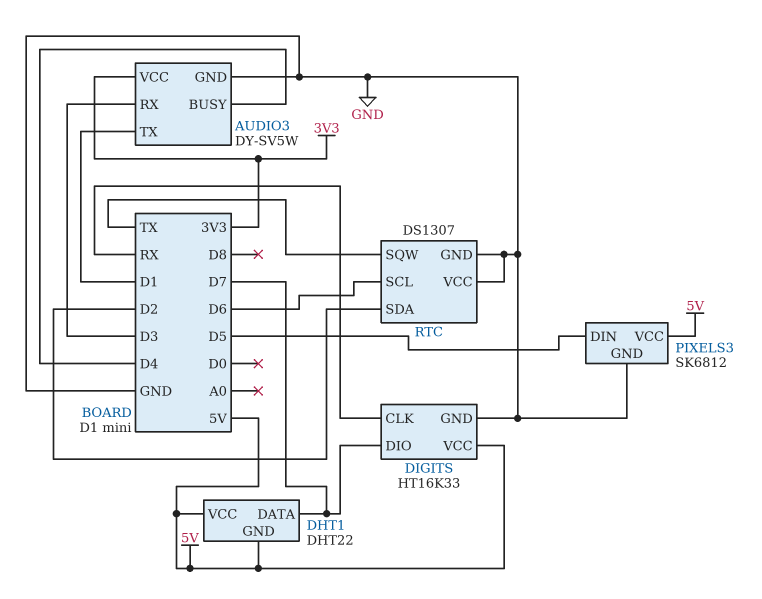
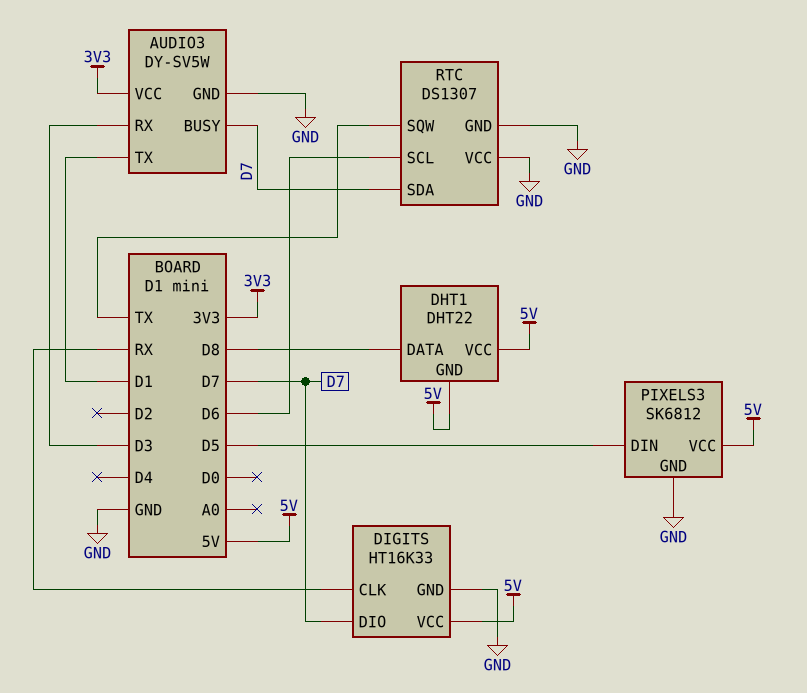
AUDIO3 pin BUSY: D4 -> D7
DHT1 pin DATA: D7 -> D8
RTC pin SDA: D2 -> D7

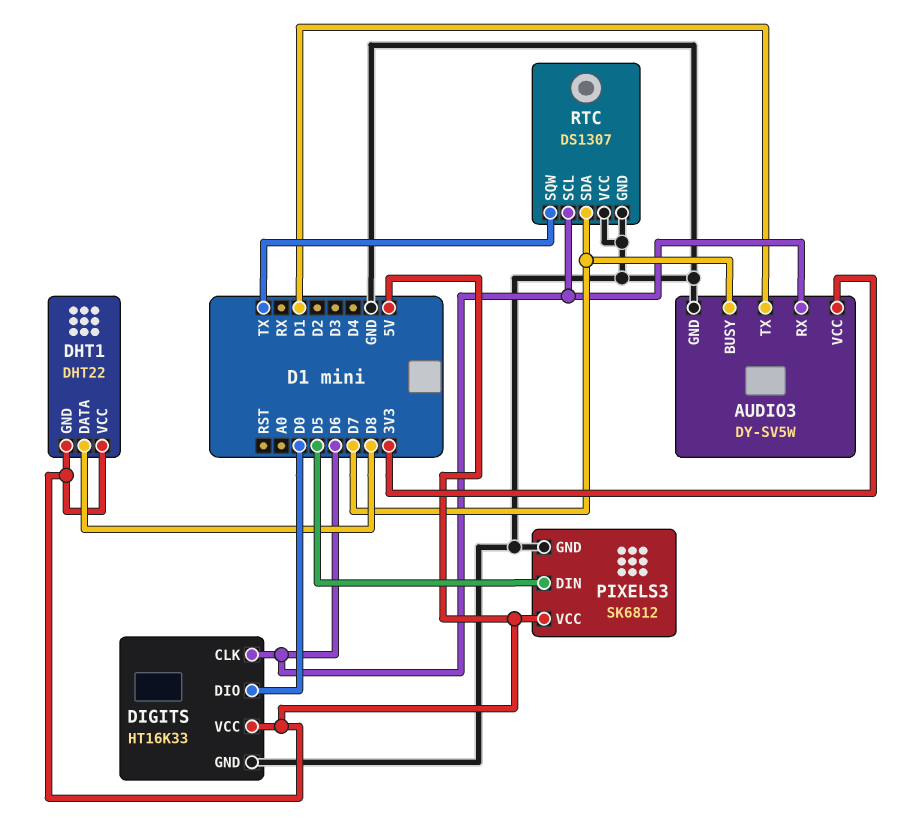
AUDIO3 pin RX: D3 -> D6
DIGITS pin CLK: RX -> D6
DIGITS pin DIO: D7 -> D0

